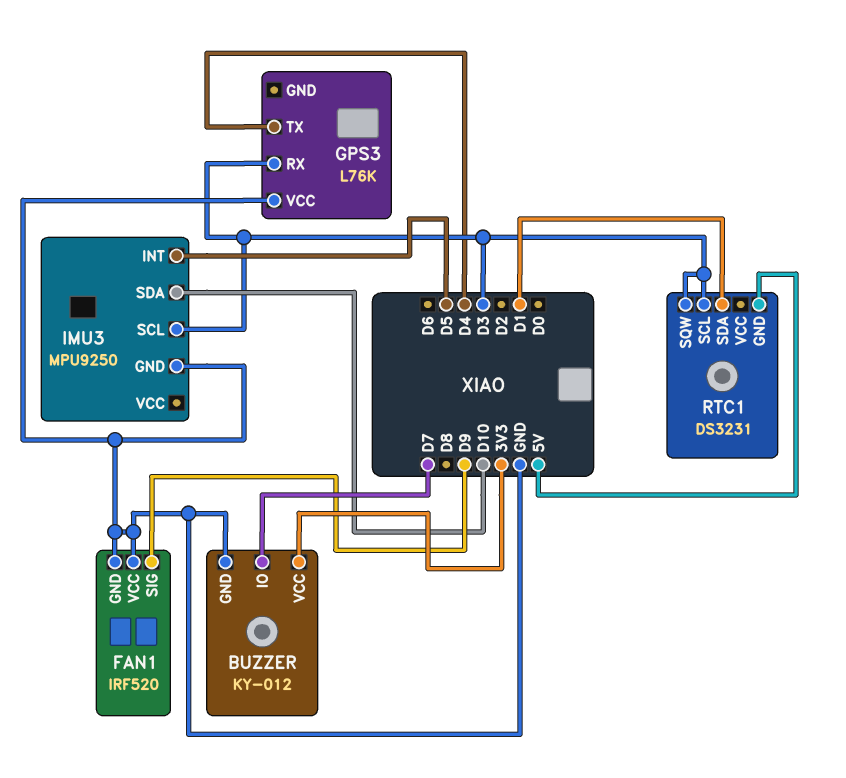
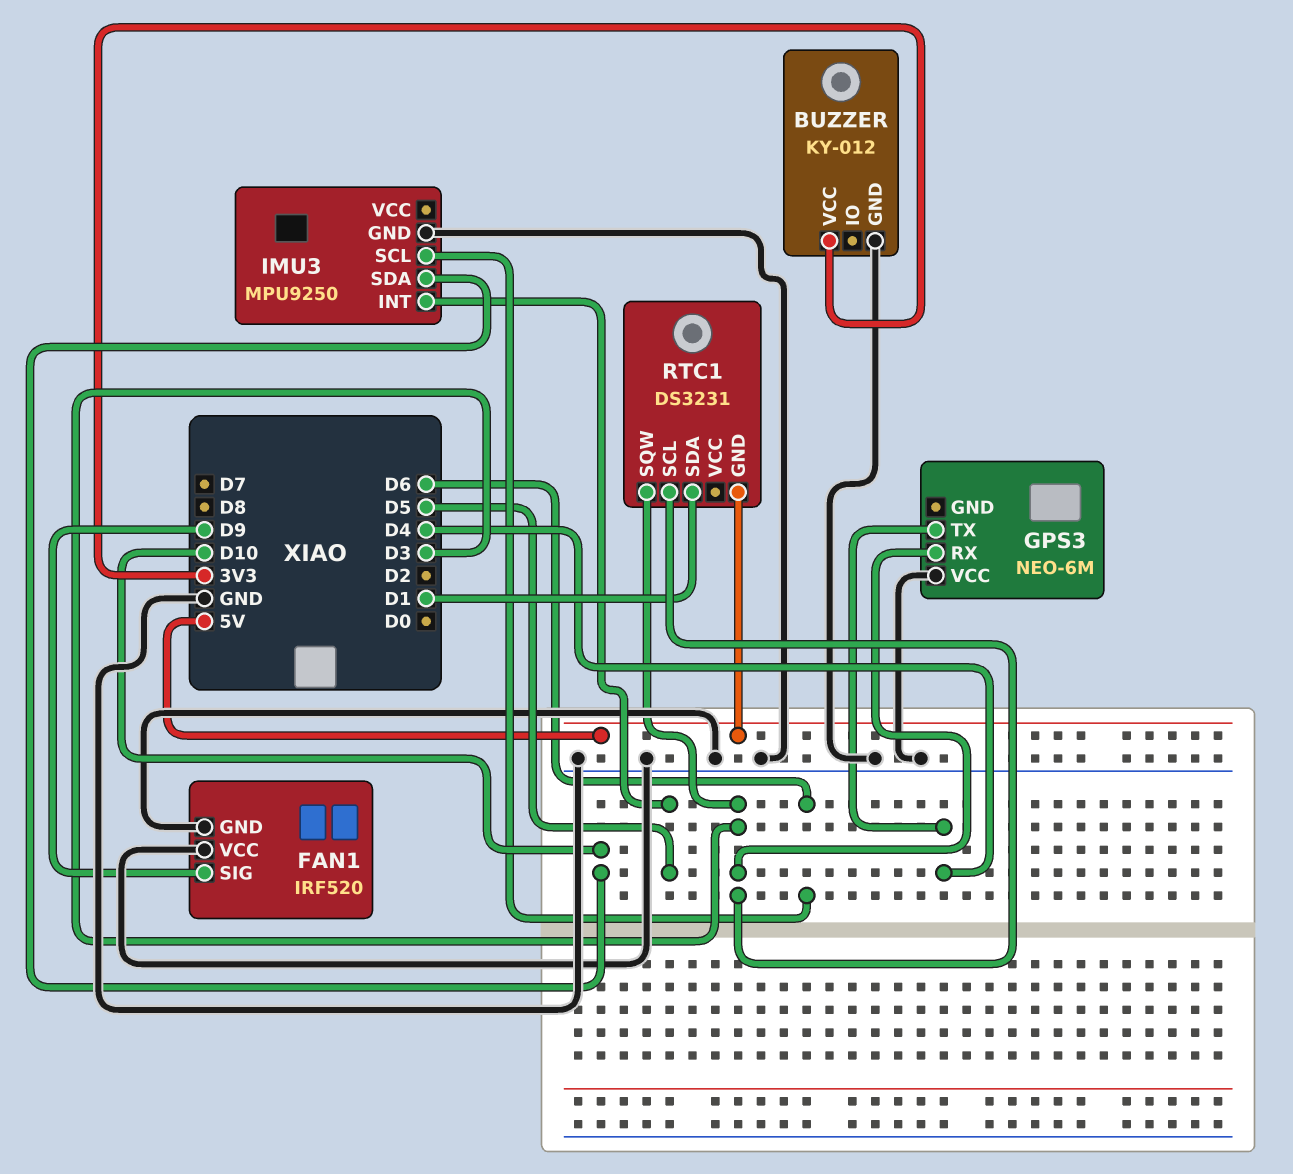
BUZZER pin IO: D7 -> none
GPS3: L76K -> NEO-6M
IMU3 pin SCL: D3 -> D6

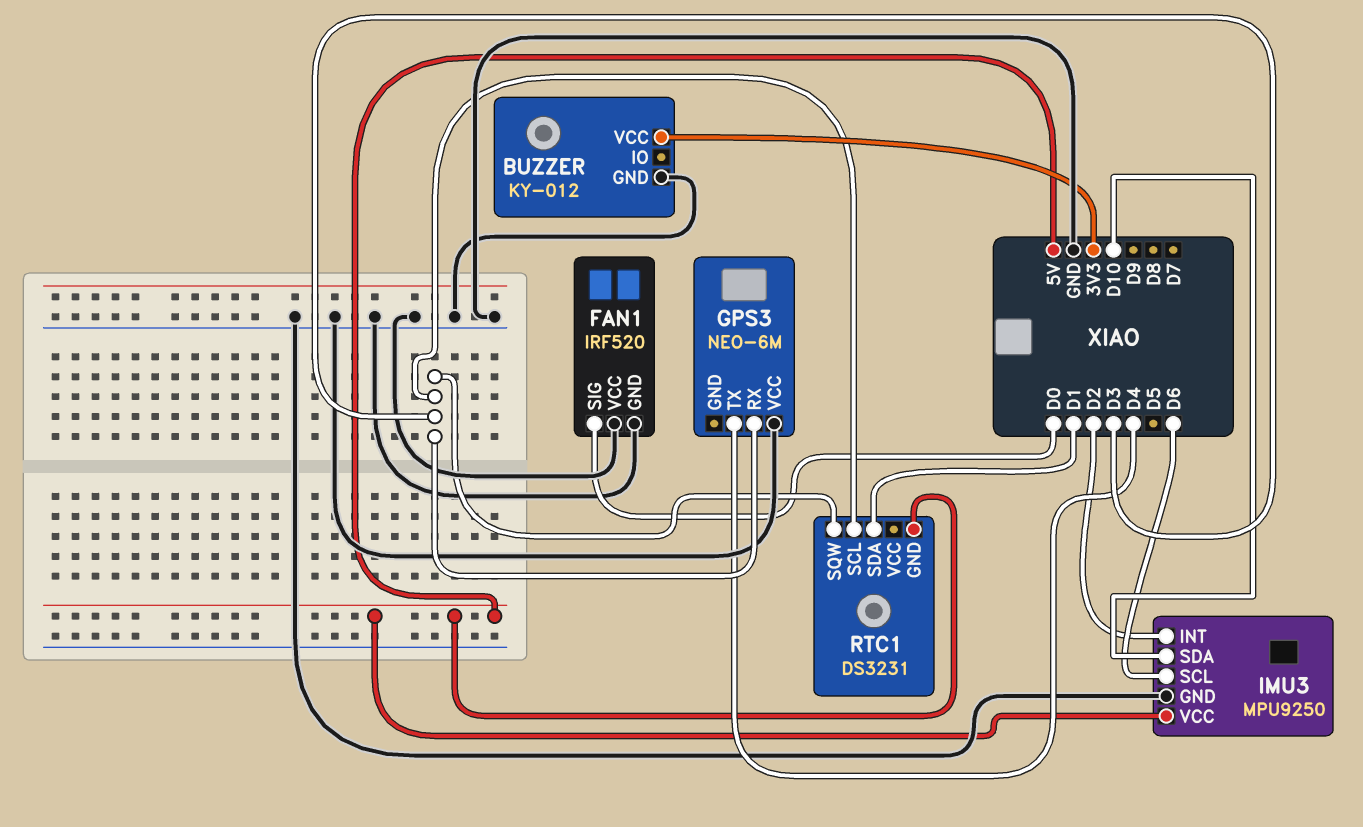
FAN1 pin SIG: D9 -> D0
IMU3 pin INT: D5 -> D2
IMU3 pin VCC: none -> 5V

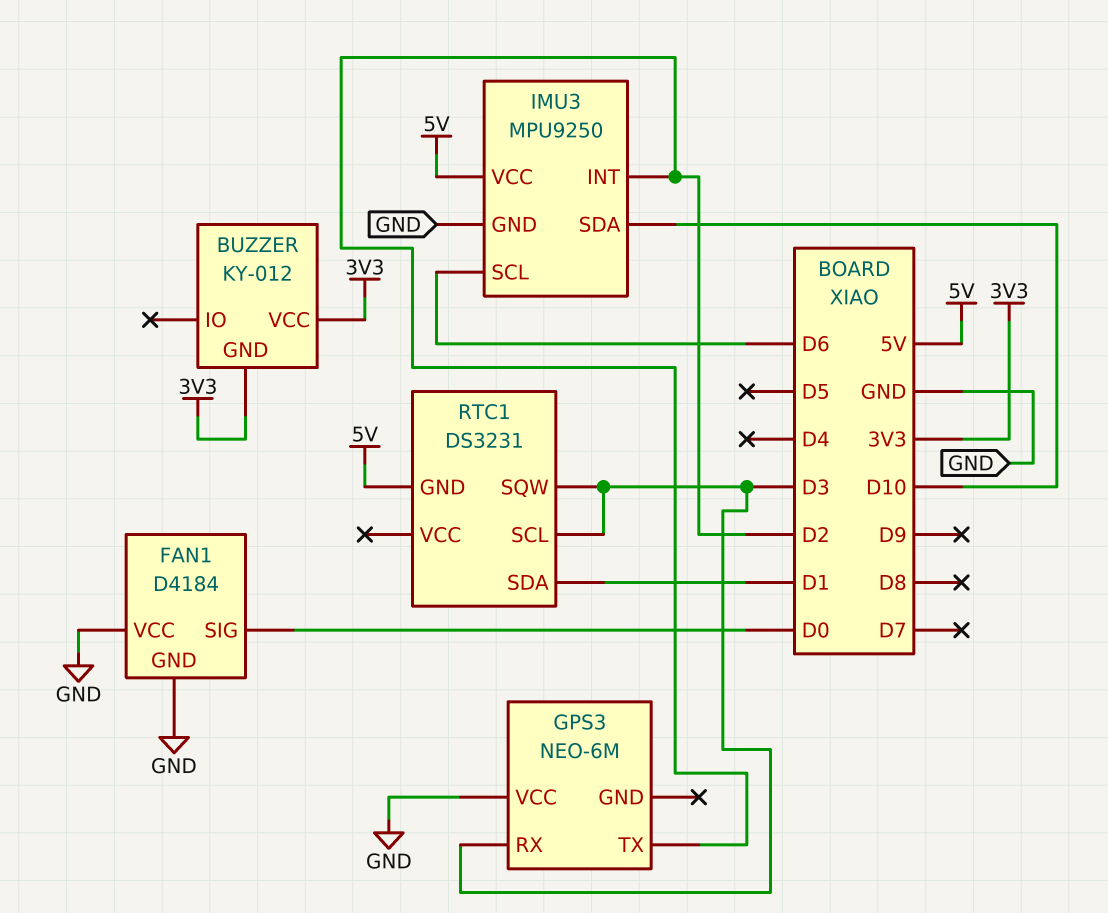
BUZZER pin GND: GND -> 3V3
FAN1: IRF520 -> D4184
GPS3 pin TX: D4 -> D2

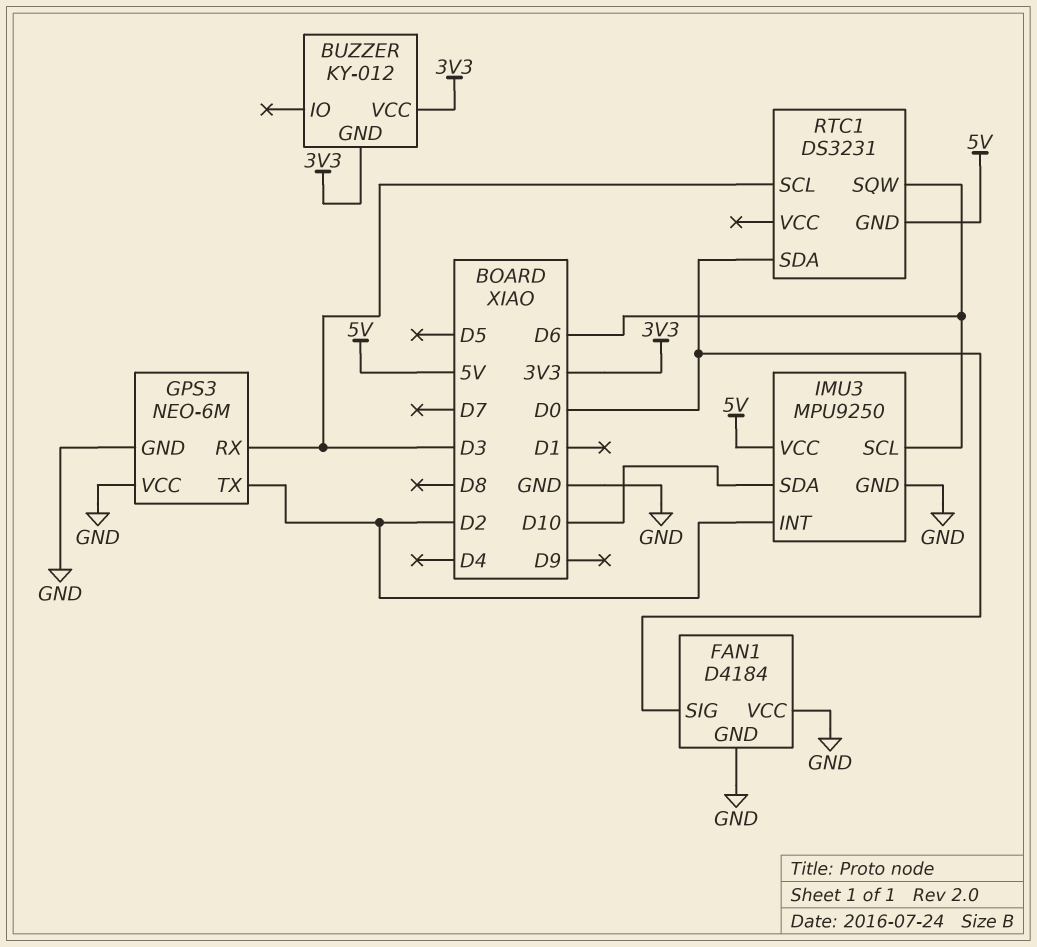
GPS3 pin GND: none -> GND
RTC1 pin SDA: D1 -> D0
RTC1 pin SQW: D3 -> D6

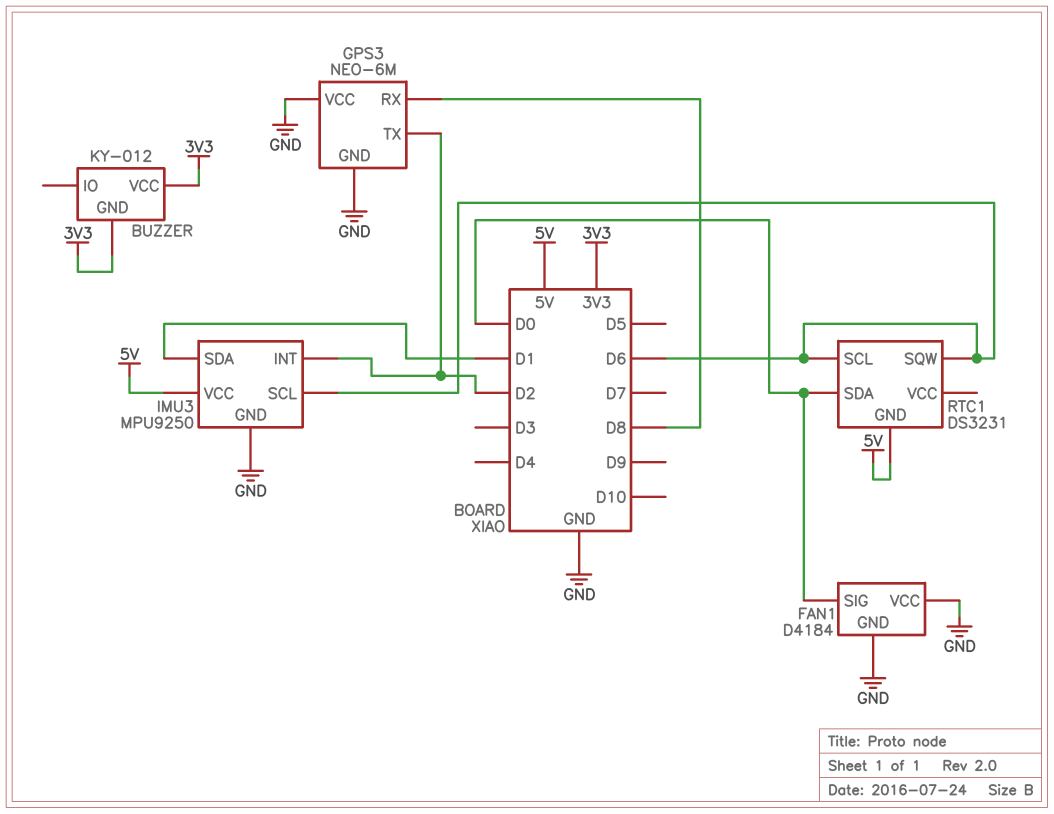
GPS3 pin RX: D3 -> D8
IMU3 pin SDA: D10 -> D1
RTC1 pin SCL: D3 -> D6

